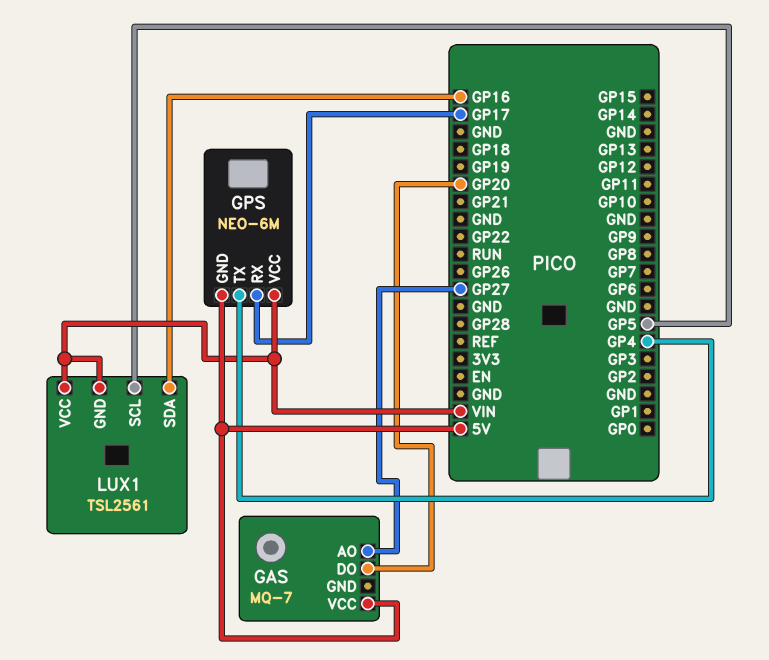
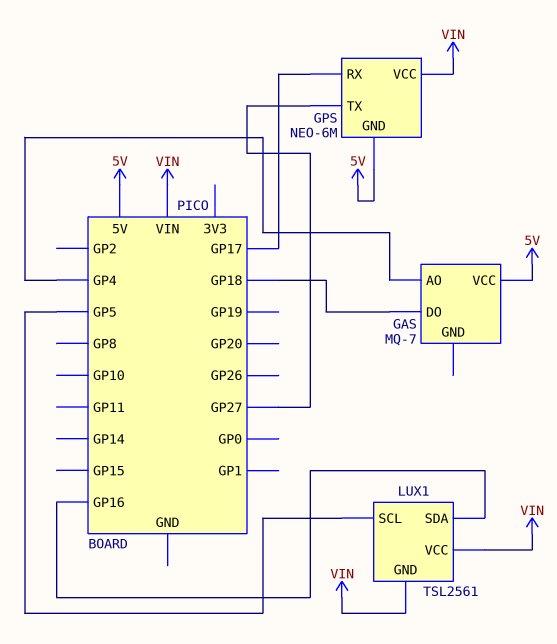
GAS pin AO: GP27 -> GP4
GAS pin DO: GP20 -> GP18
GPS pin TX: GP4 -> GP27

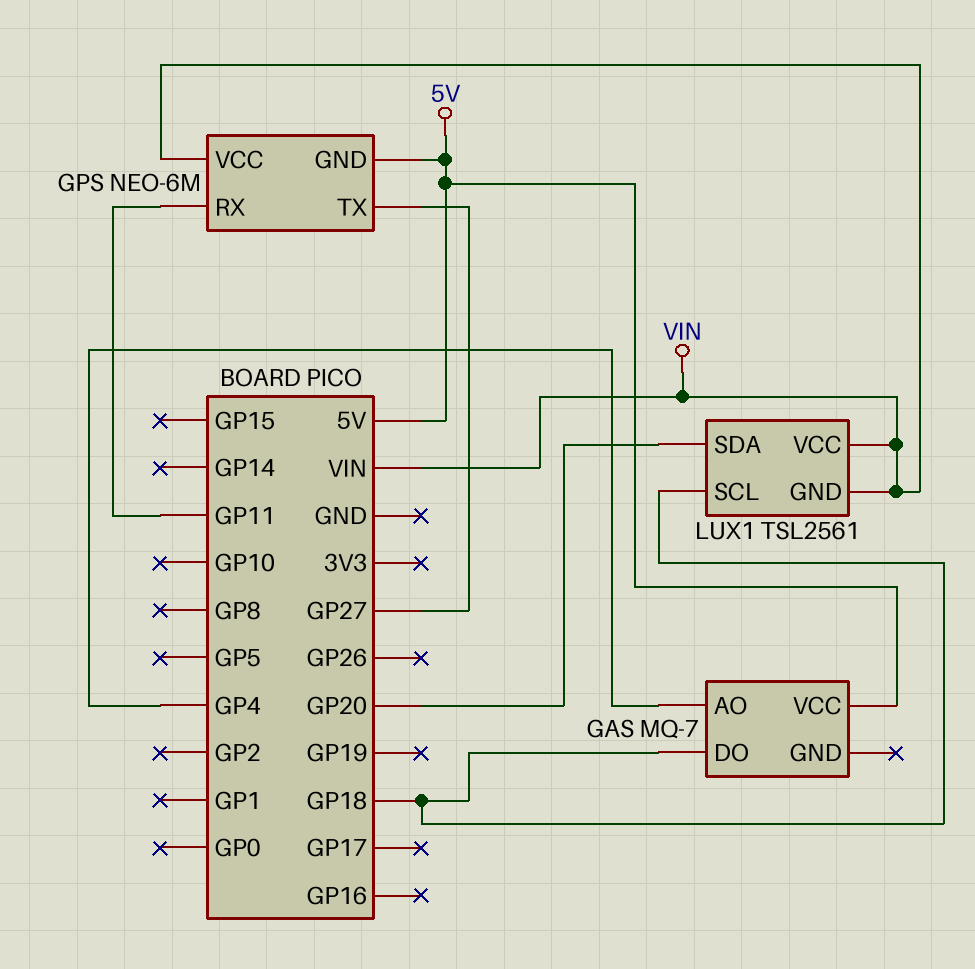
GPS pin RX: GP17 -> GP11
LUX1 pin SCL: GP5 -> GP18
LUX1 pin SDA: GP16 -> GP20

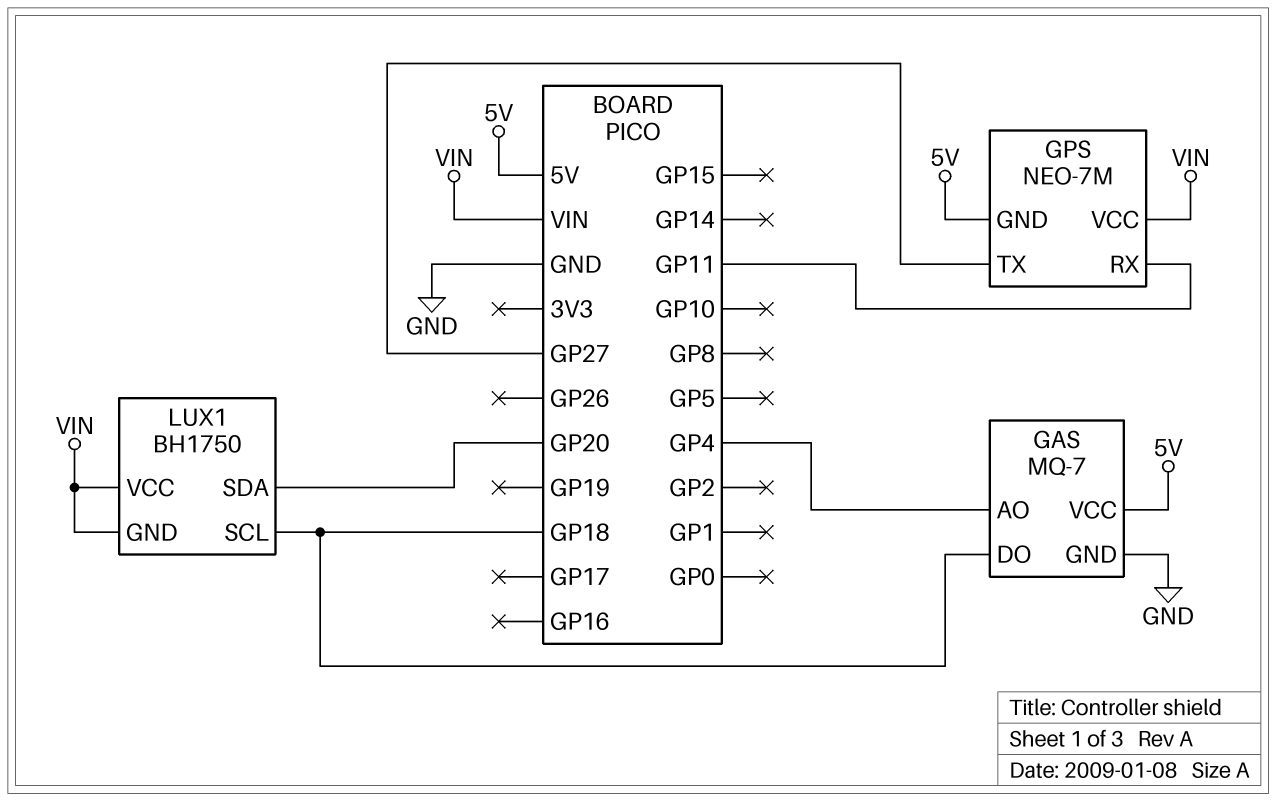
GAS pin GND: none -> GND
GPS: NEO-6M -> NEO-7M
LUX1: TSL2561 -> BH1750

